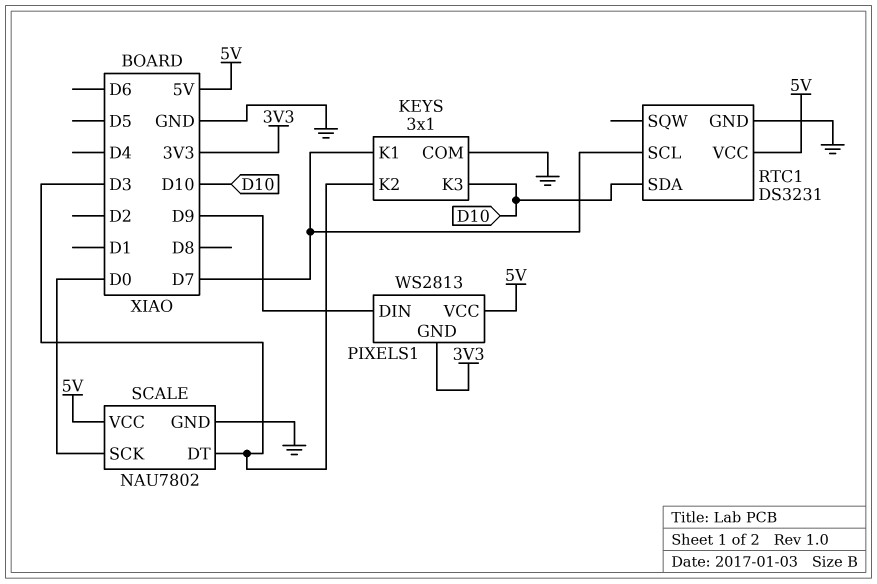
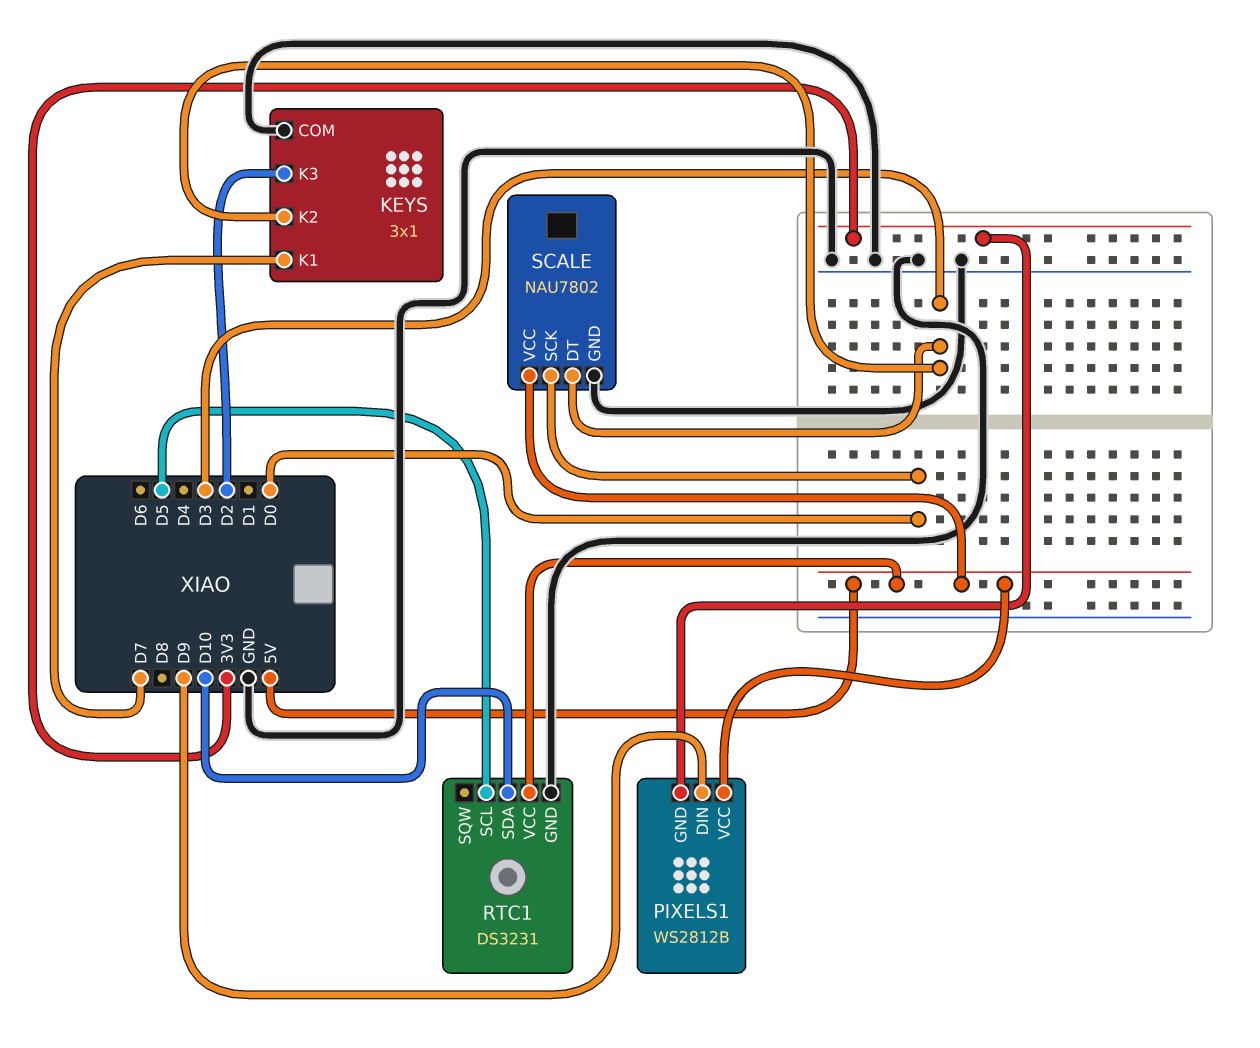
KEYS pin K3: D10 -> D2
PIXELS1: WS2813 -> WS2812B
RTC1 pin SCL: D7 -> D5

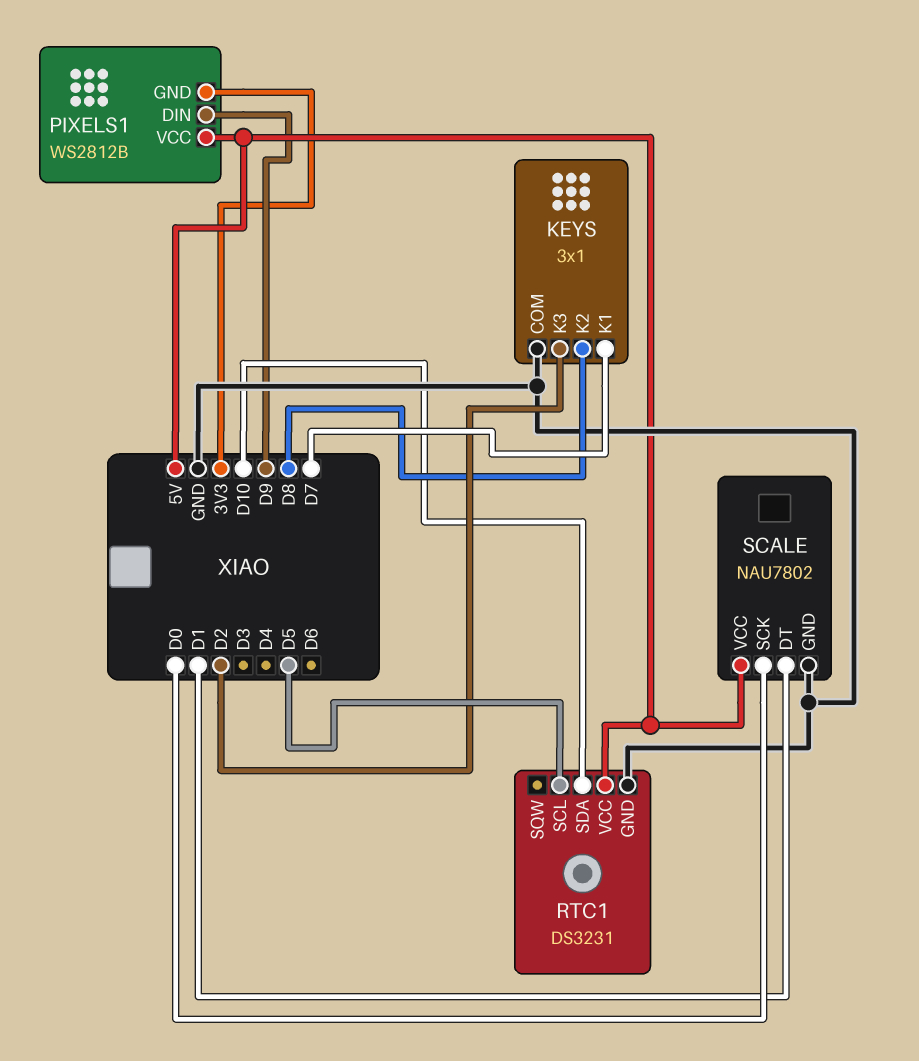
KEYS pin K2: D3 -> D8
SCALE pin DT: D3 -> D1

